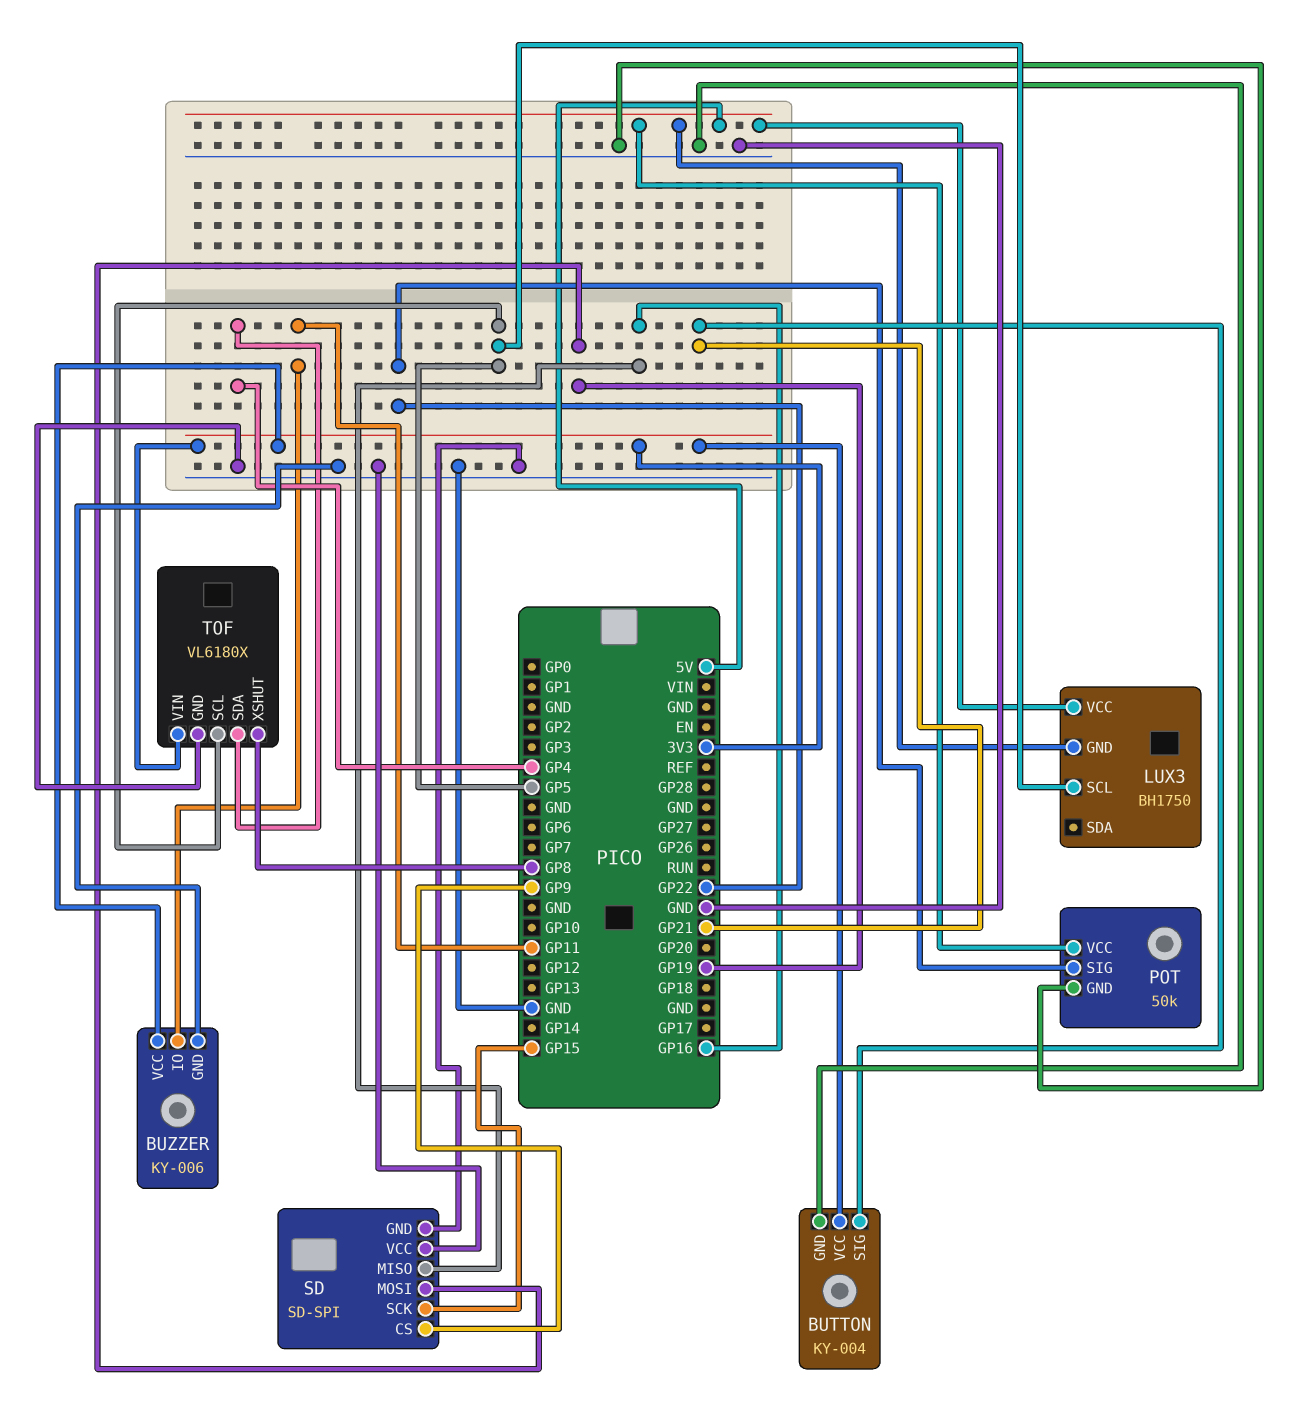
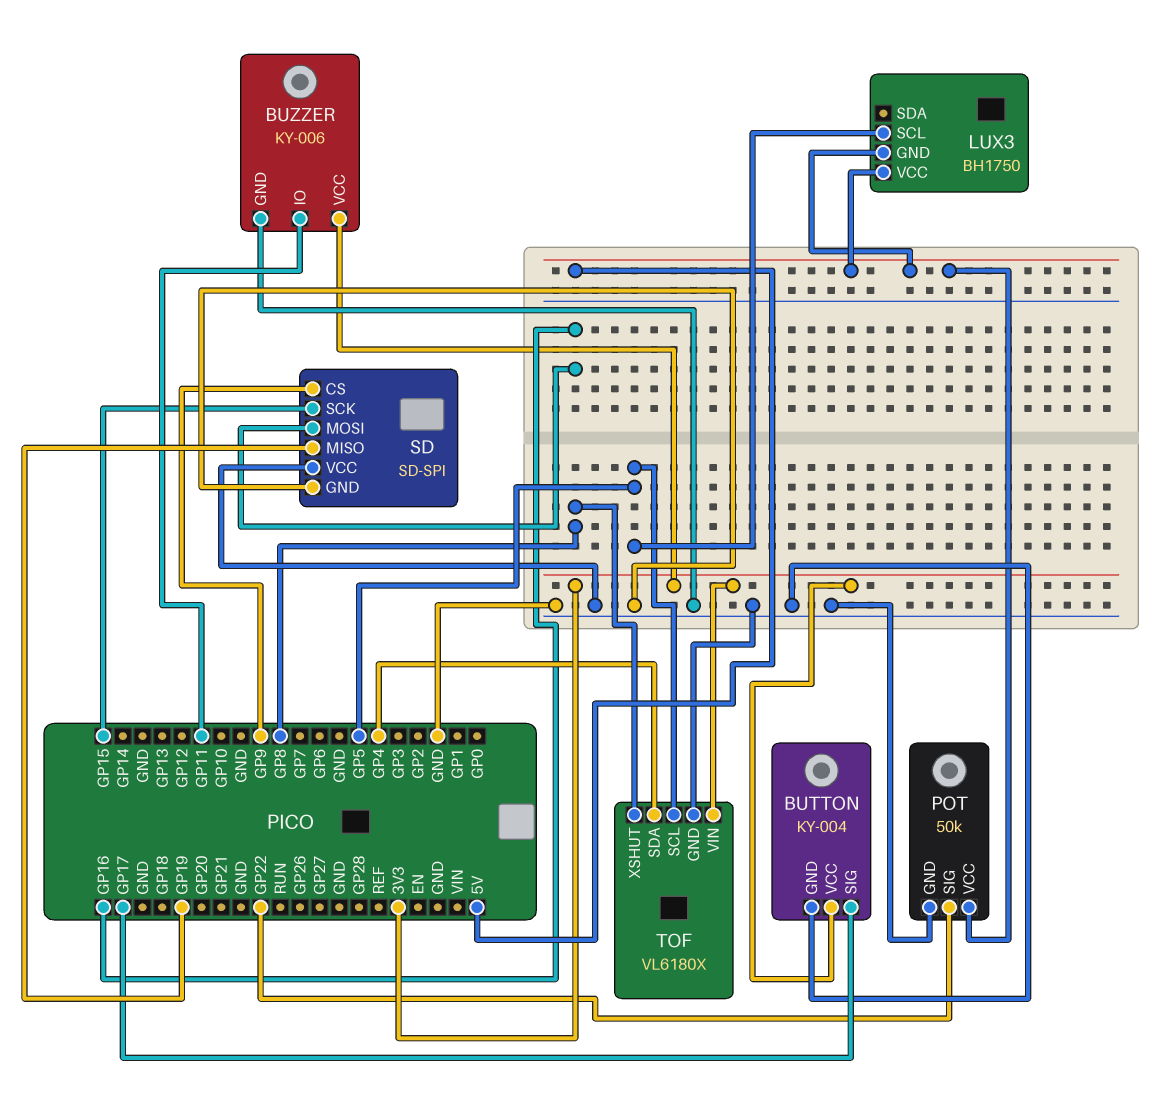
BUTTON pin SIG: GP21 -> GP17
SD pin MISO: GP16 -> GP19
SD pin MOSI: GP19 -> GP16

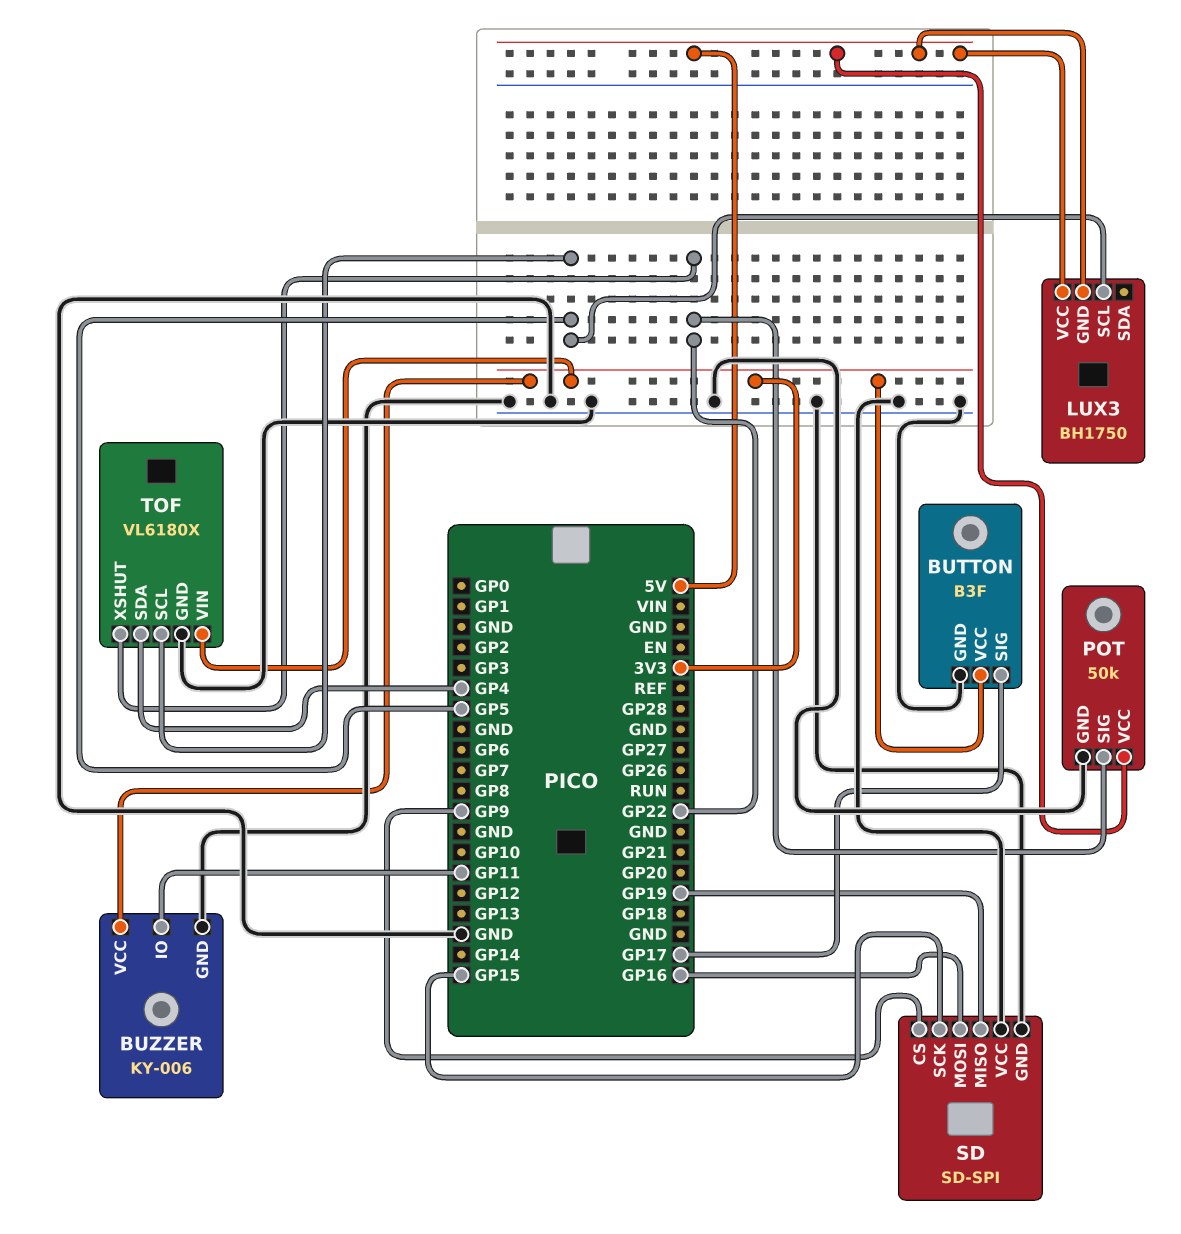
BUTTON: KY-004 -> B3F
TOF pin XSHUT: GP8 -> GP22

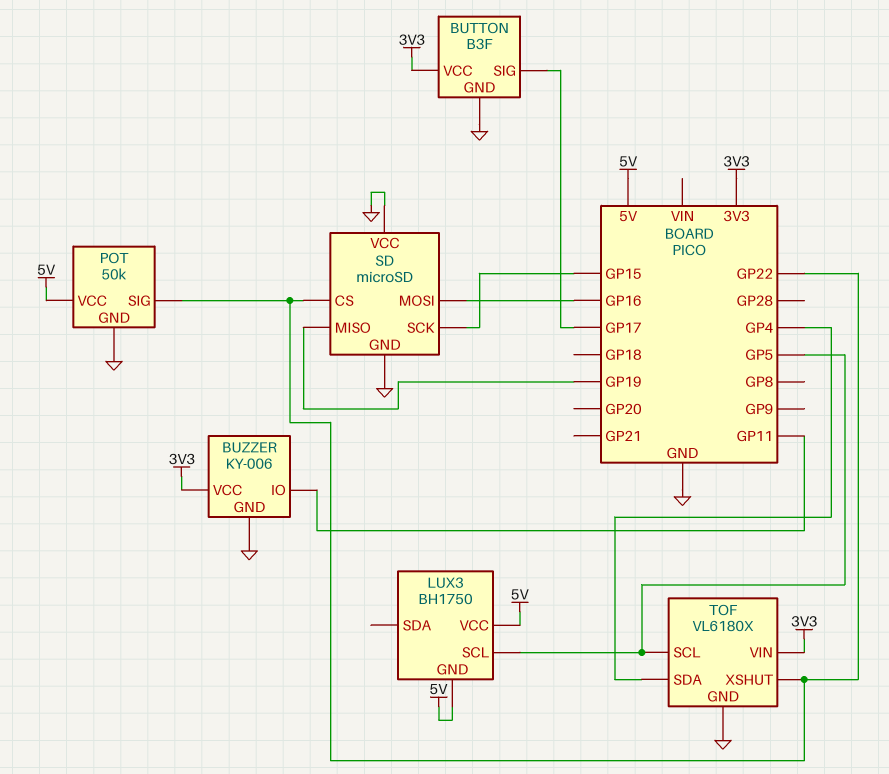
SD: SD-SPI -> microSD
SD pin CS: GP9 -> GP22

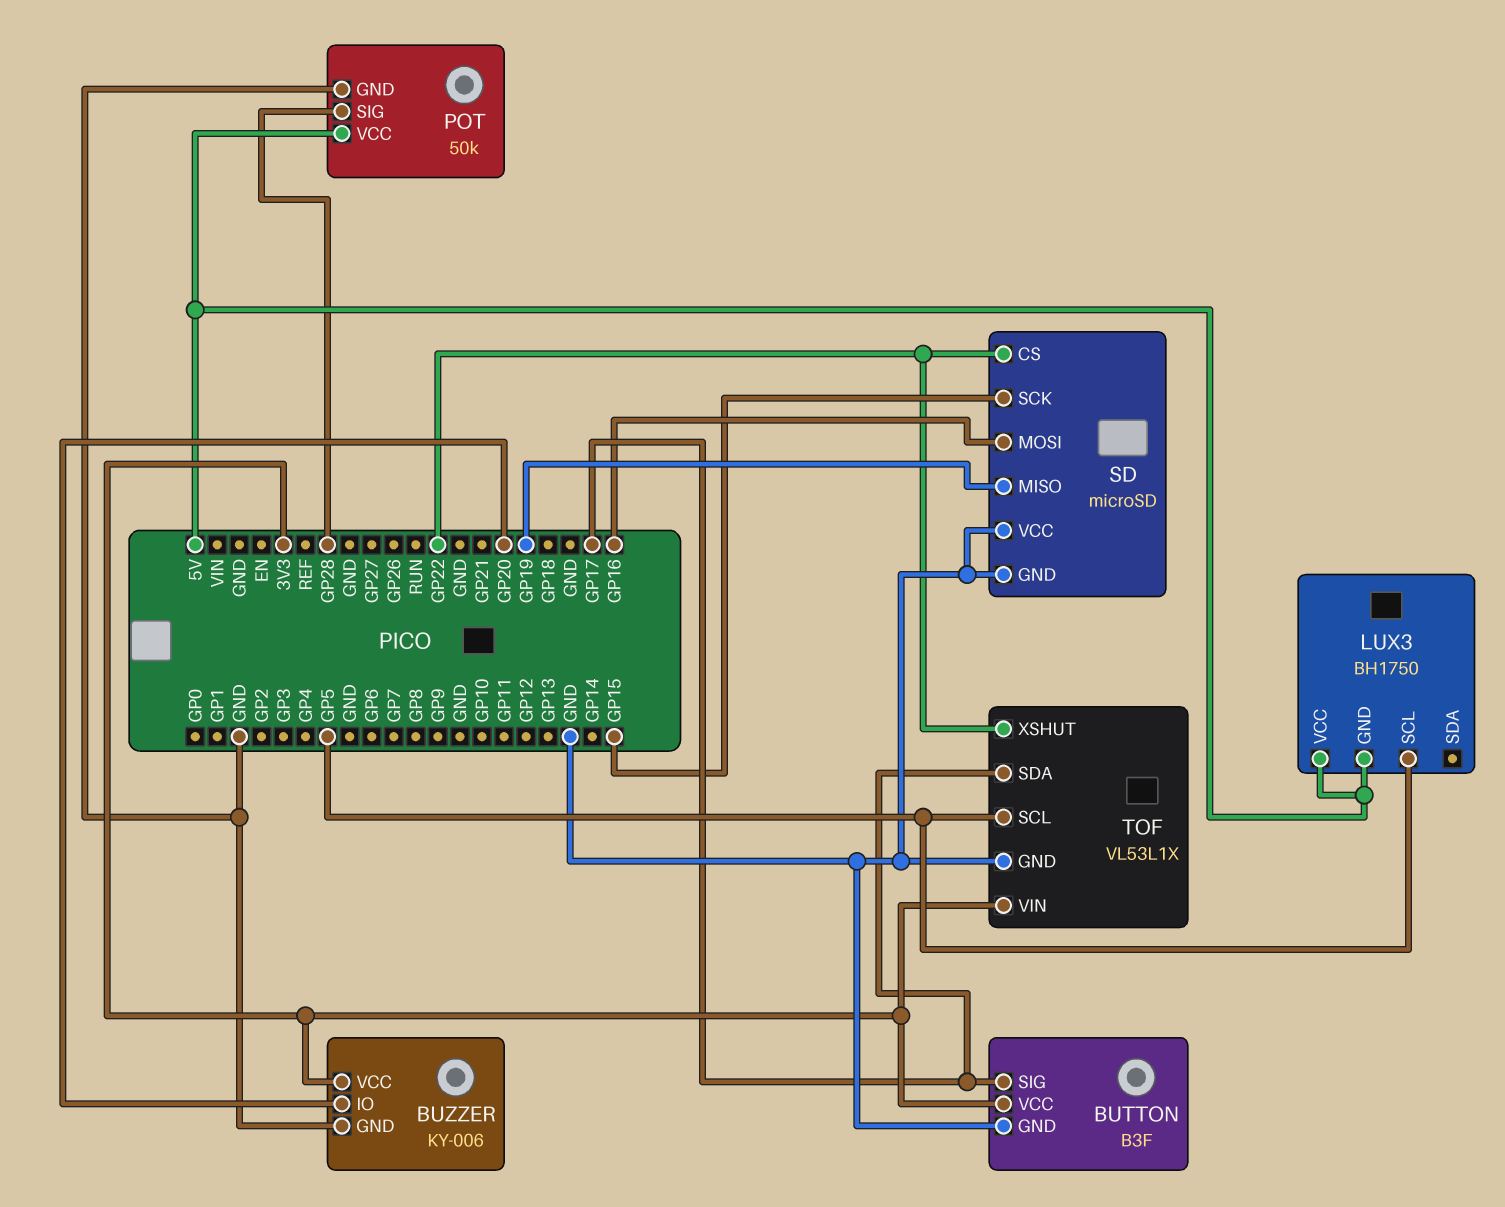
BUZZER pin IO: GP11 -> GP20
POT pin SIG: GP22 -> GP28
TOF: VL6180X -> VL53L1X
TOF pin SDA: GP4 -> GP17

